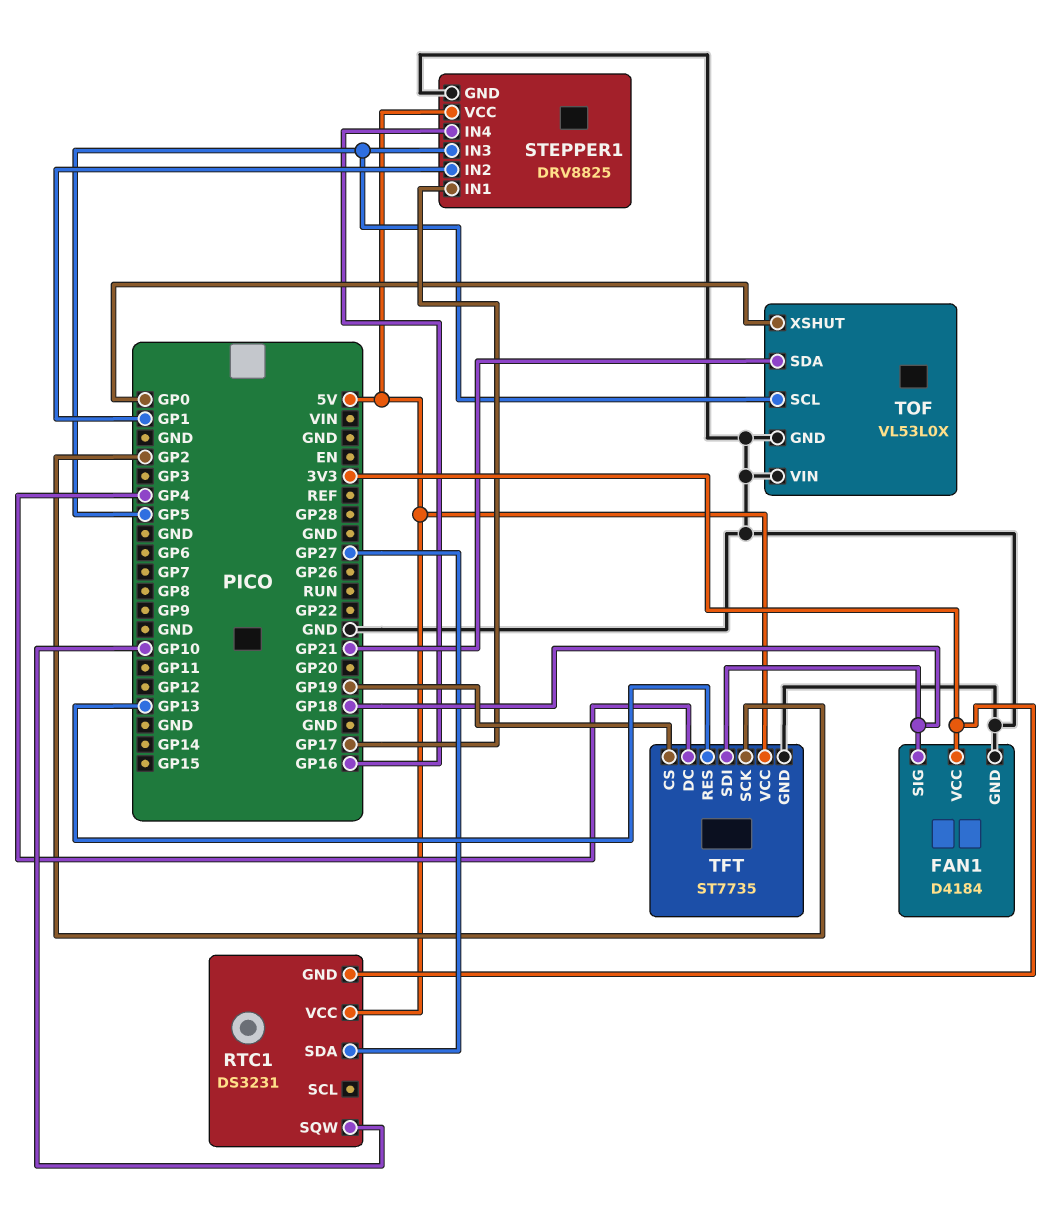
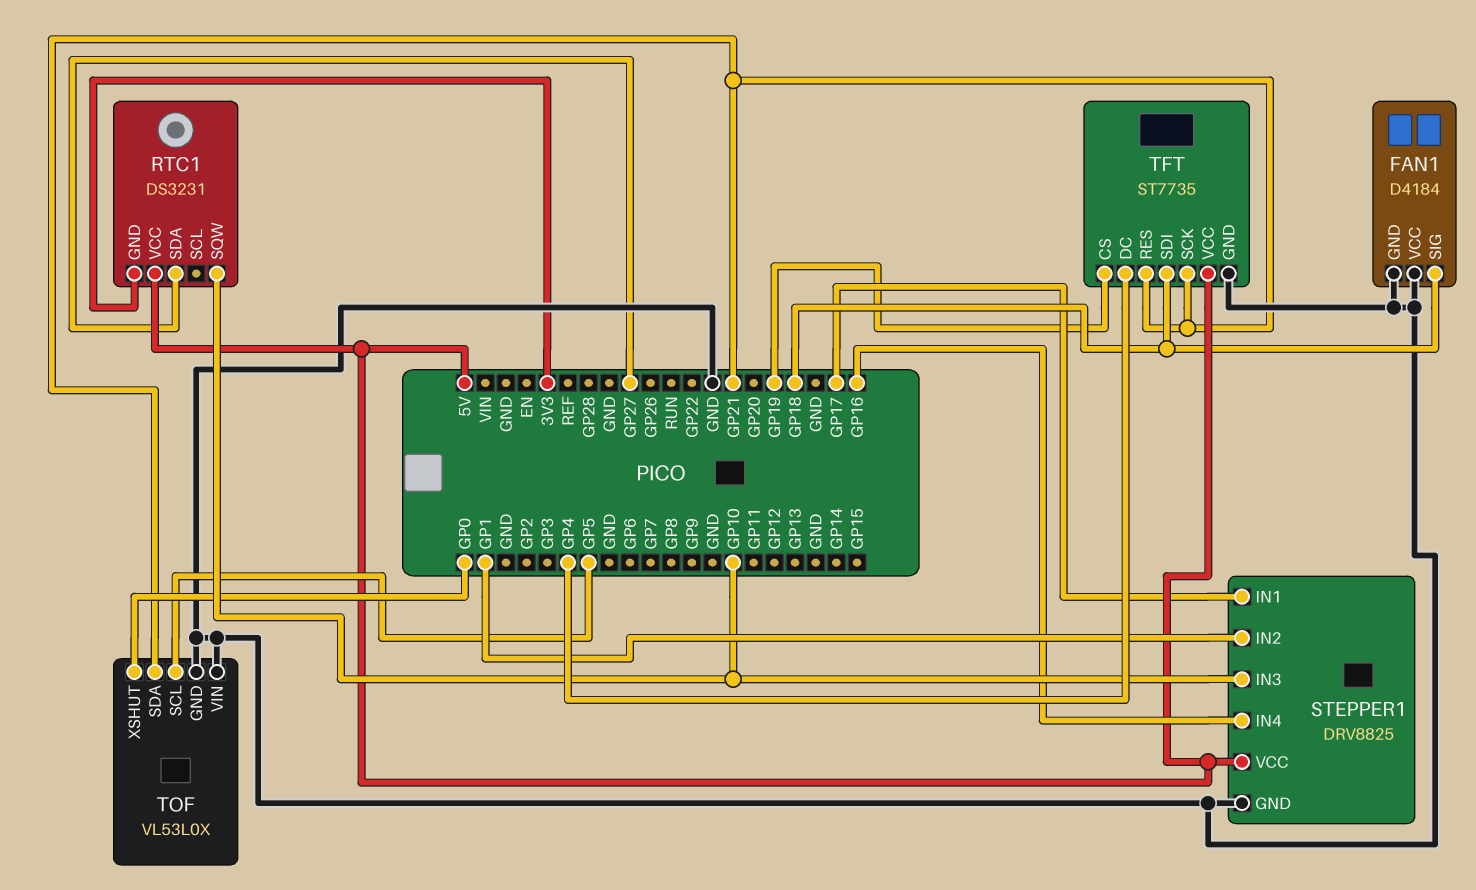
FAN1 pin VCC: 3V3 -> GND
STEPPER1 pin IN3: GP5 -> GP10
TFT pin RES: GP13 -> GP21
TFT pin SCK: GP2 -> GP21

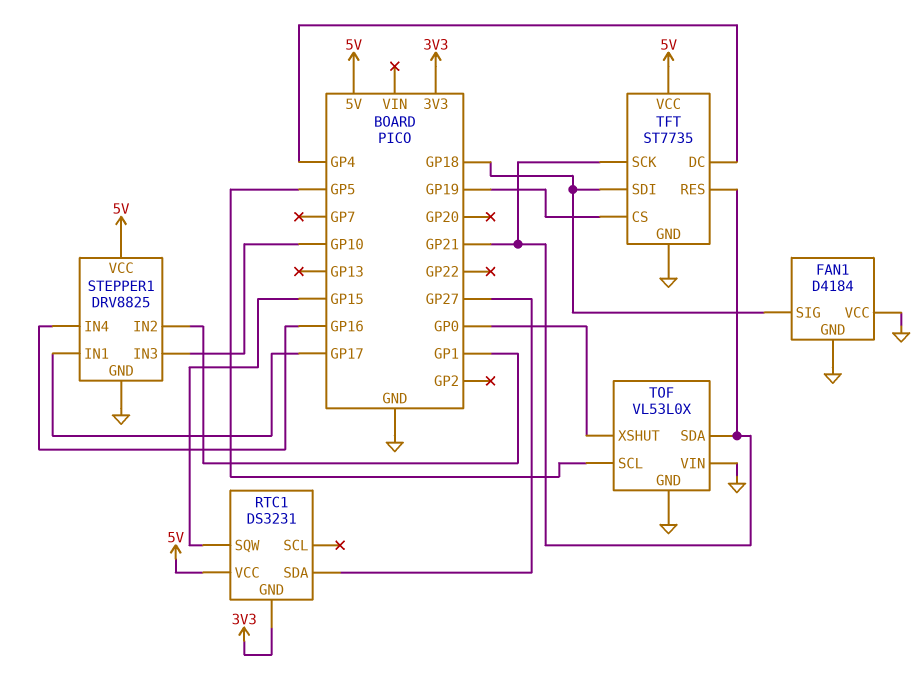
RTC1 pin SQW: GP10 -> GP15

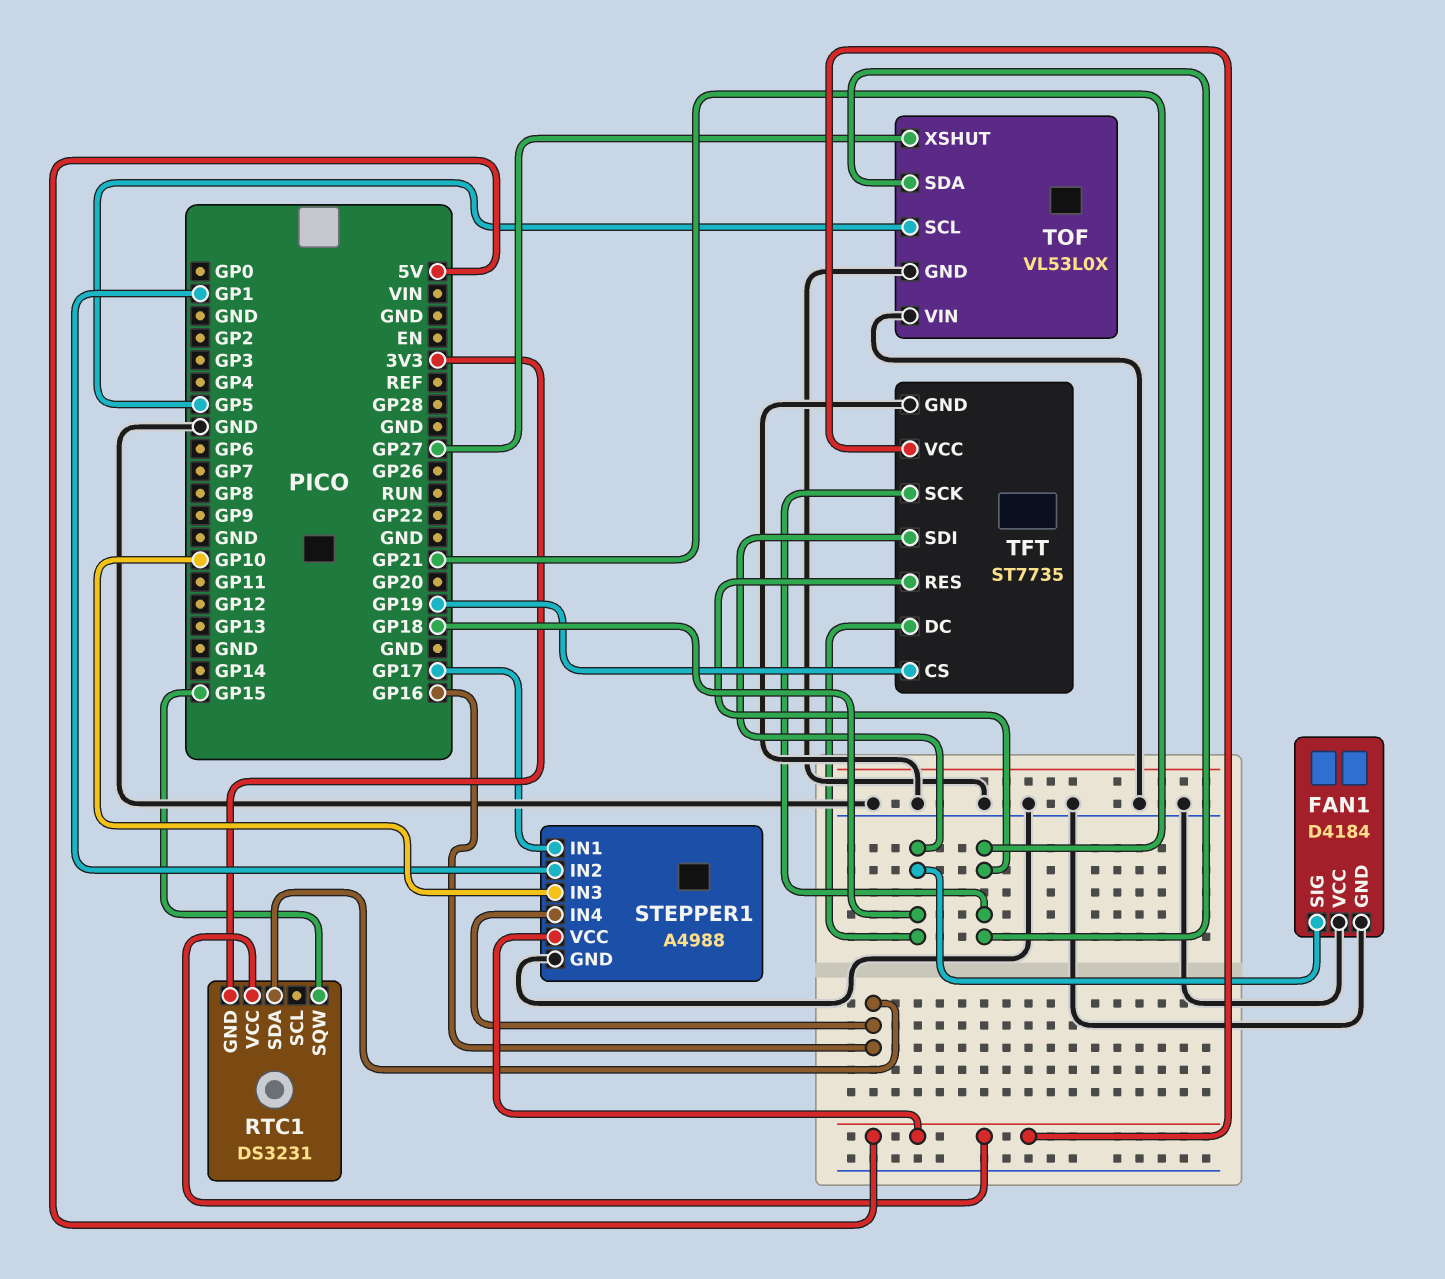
RTC1 pin SDA: GP27 -> GP16
STEPPER1: DRV8825 -> A4988
TFT pin DC: GP4 -> GP18
TOF pin XSHUT: GP0 -> GP27

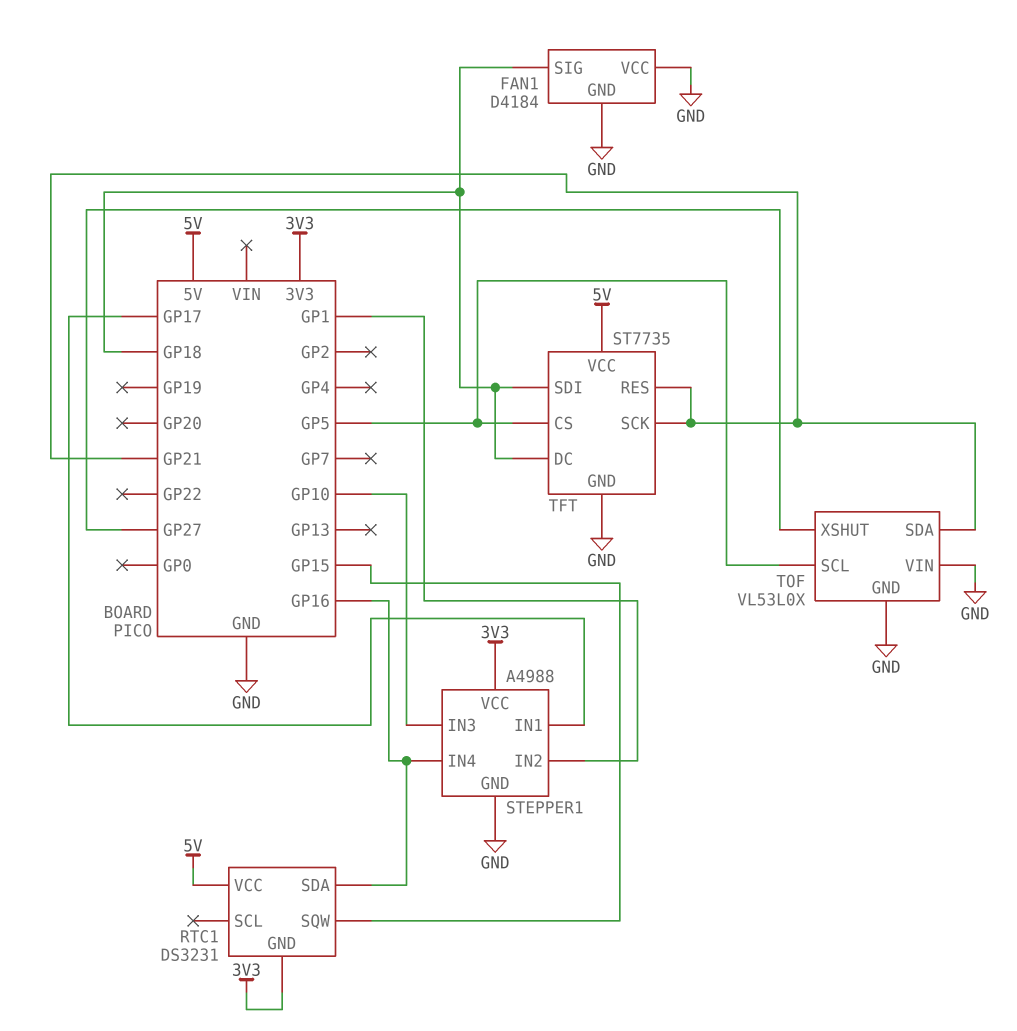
STEPPER1 pin VCC: 5V -> 3V3
TFT pin CS: GP19 -> GP5

